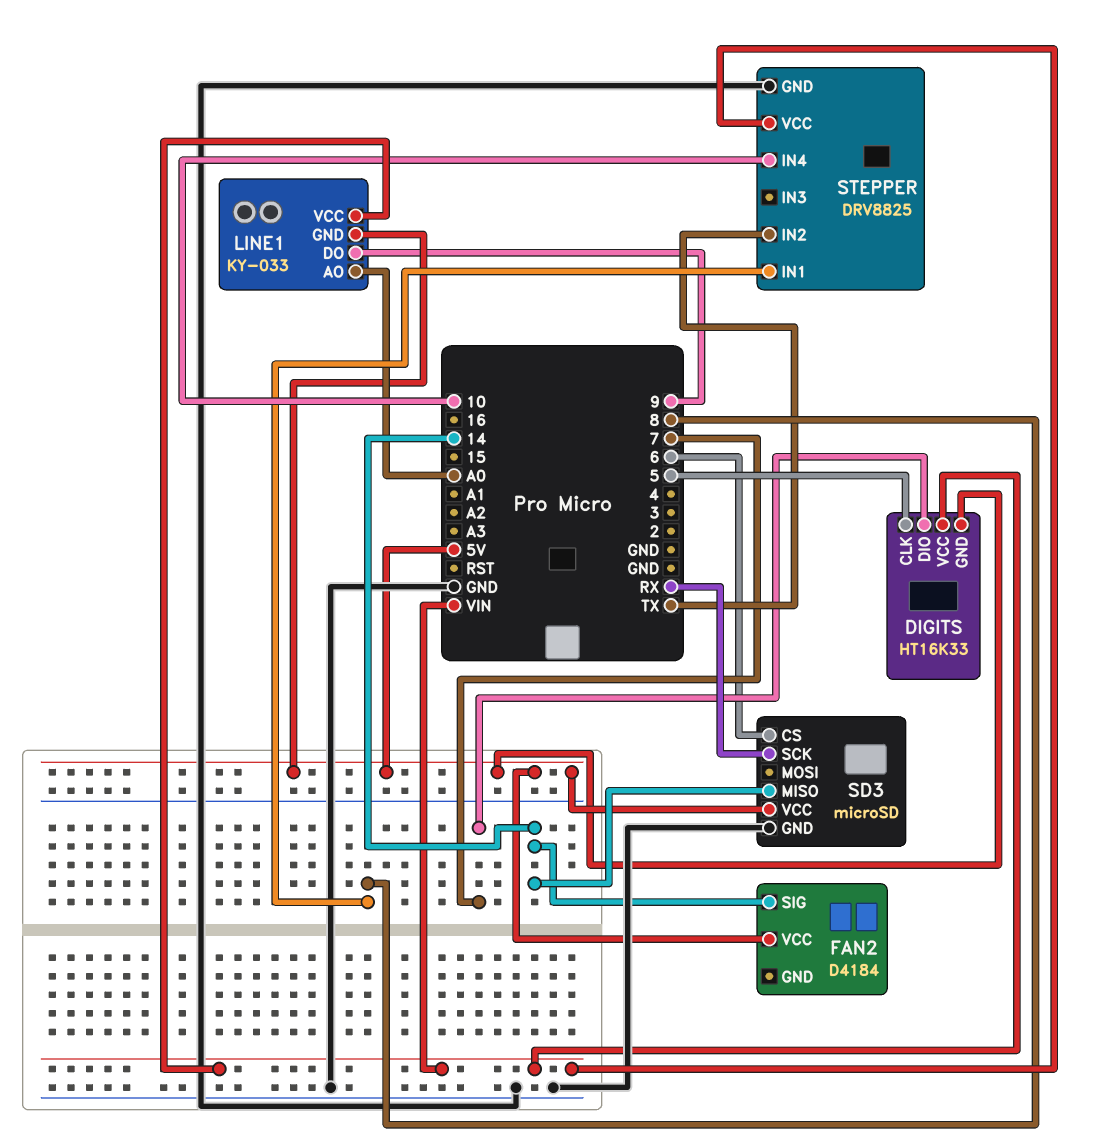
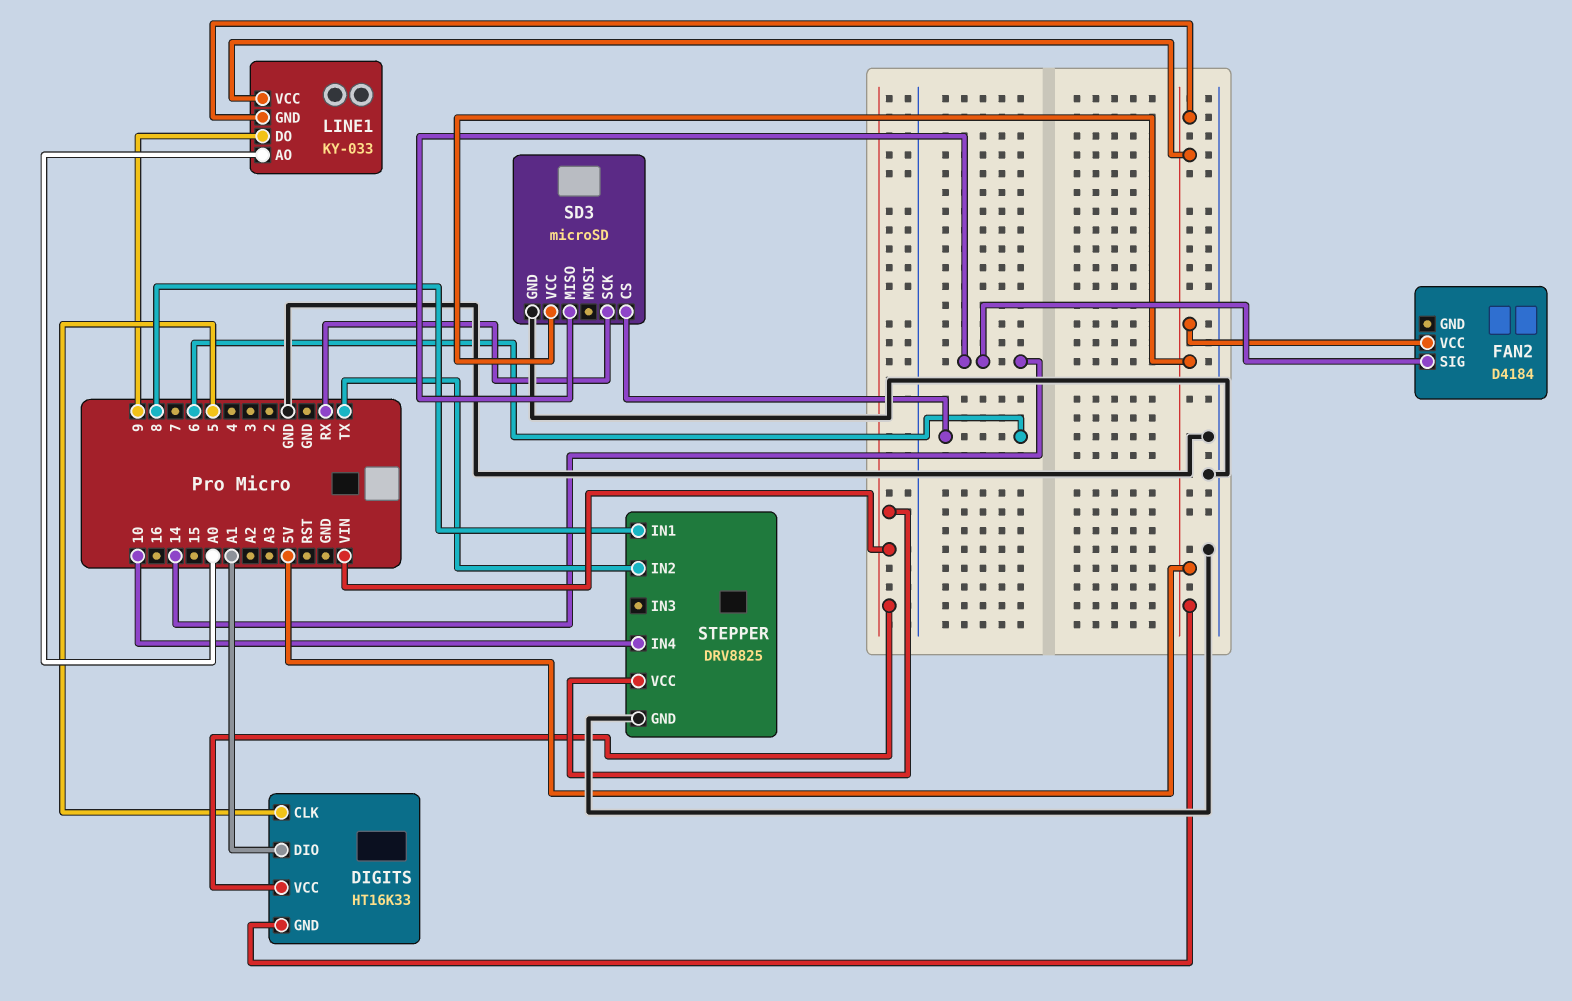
DIGITS pin DIO: 7 -> A1
LINE1 pin VCC: VIN -> 5V

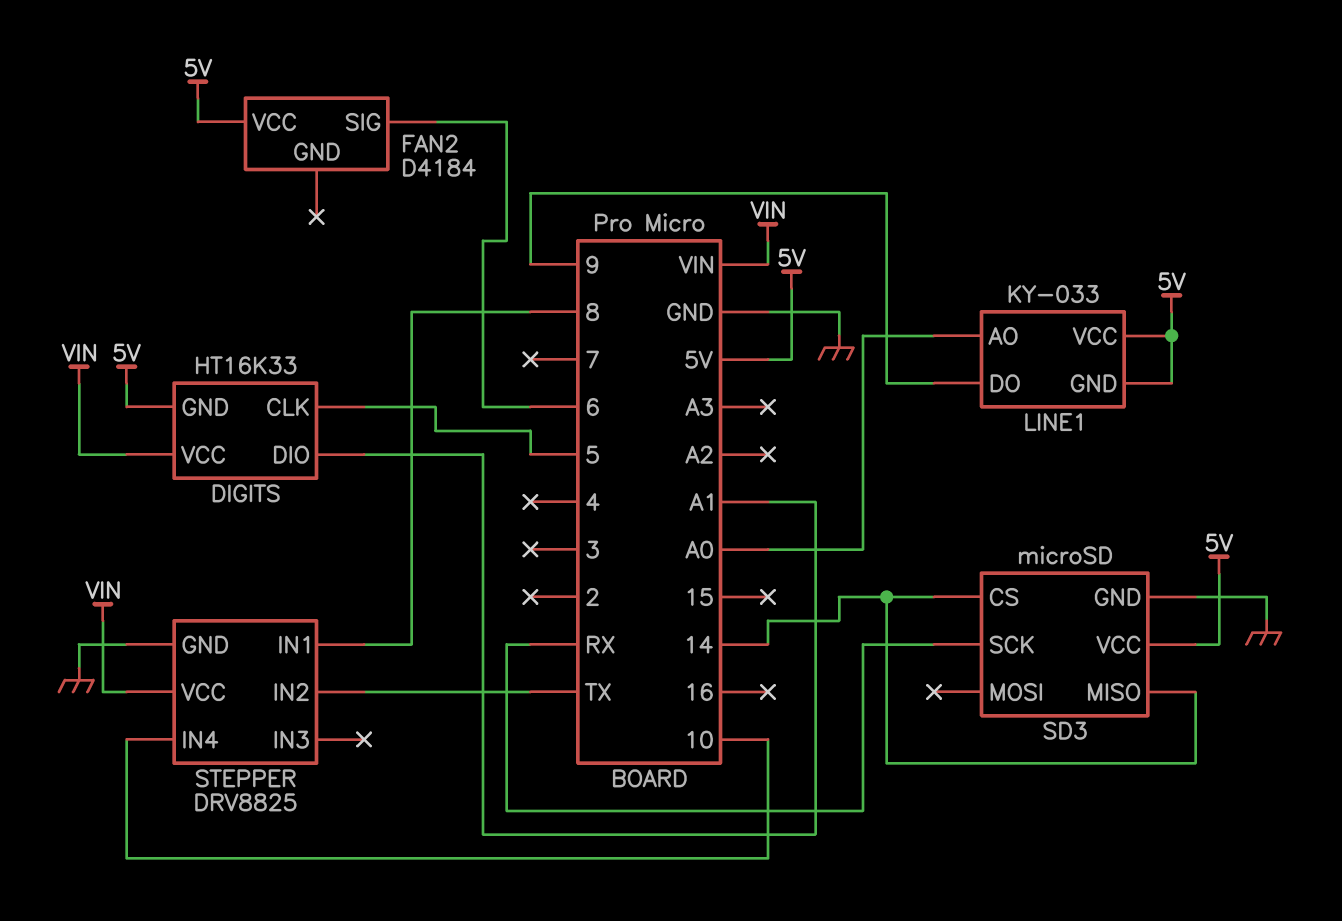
FAN2 pin SIG: 14 -> 6
SD3 pin CS: 6 -> 14

